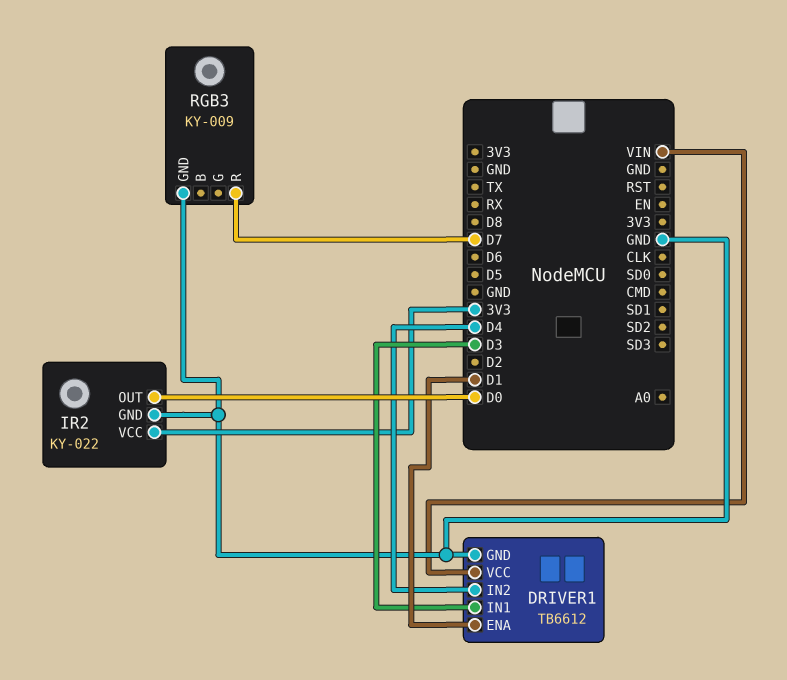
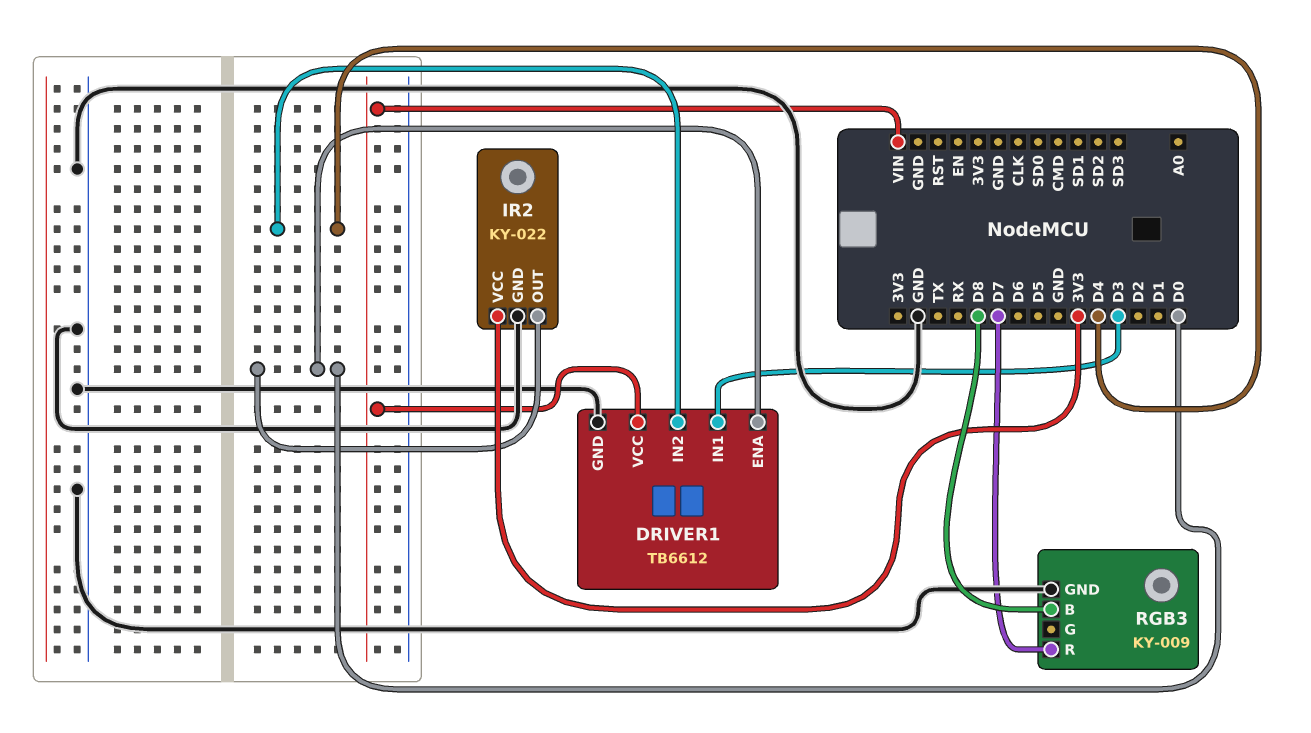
DRIVER1 pin ENA: D1 -> D0
RGB3 pin B: none -> D8

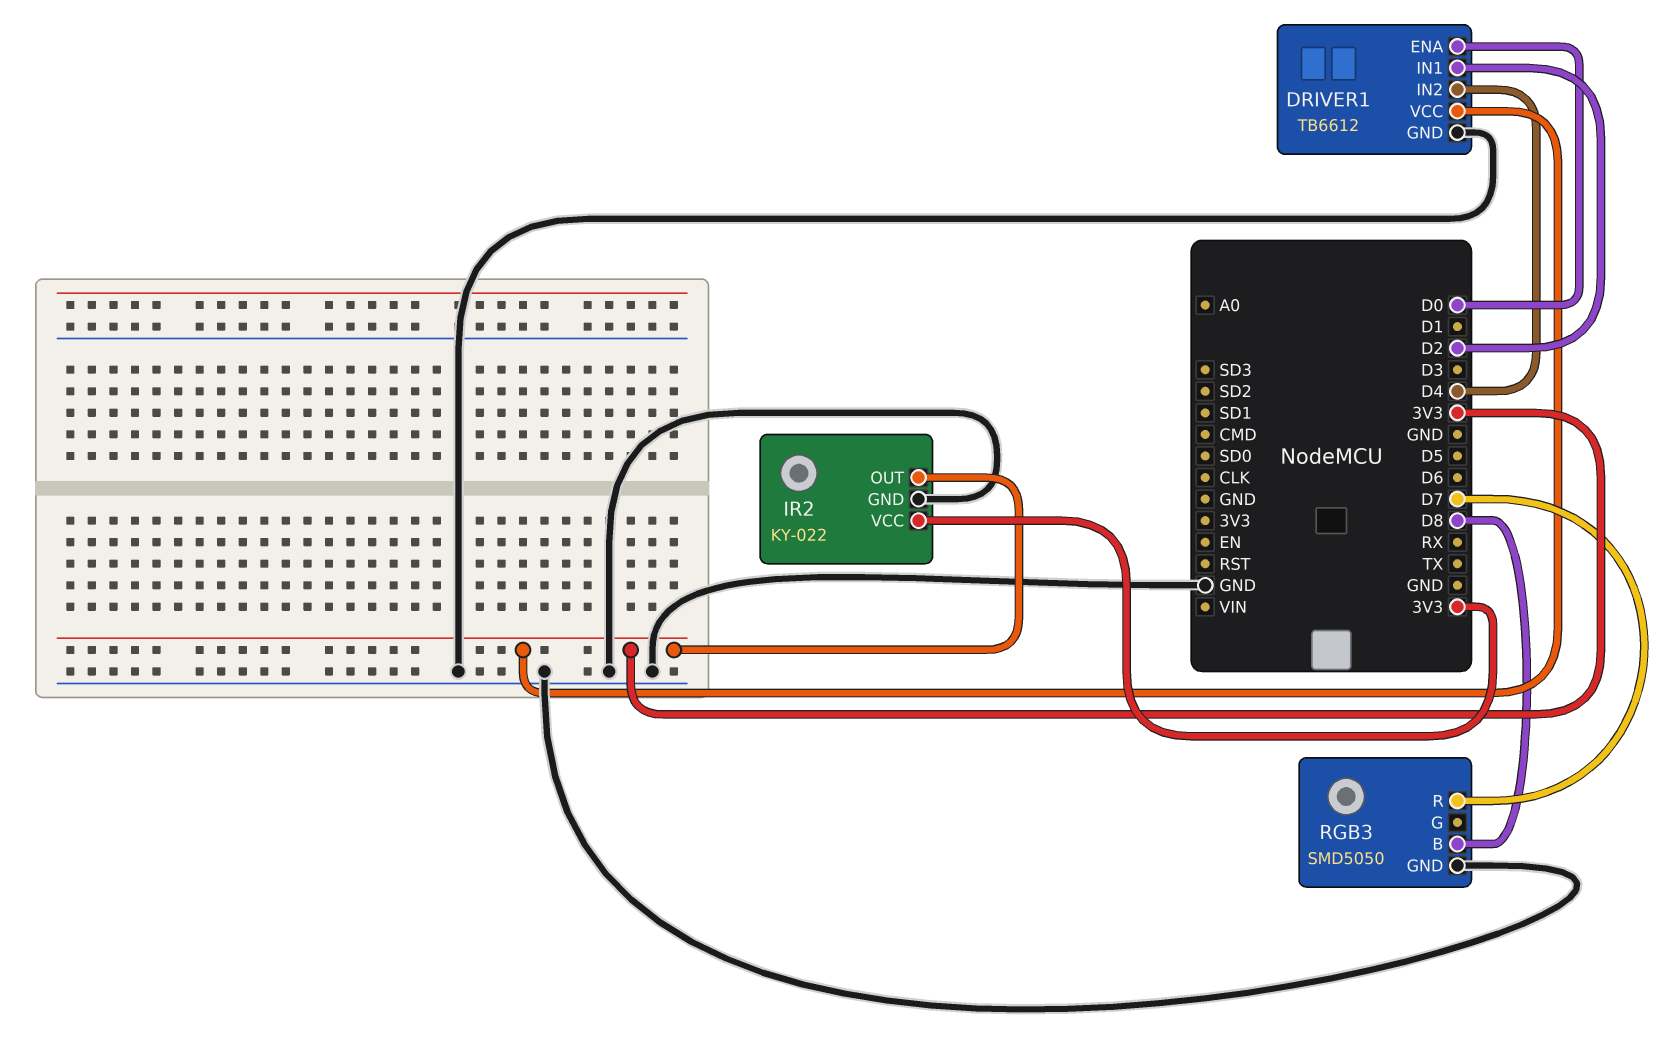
DRIVER1 pin IN1: D3 -> D2
DRIVER1 pin VCC: VIN -> 3V3
IR2 pin OUT: D0 -> 3V3
RGB3: KY-009 -> SMD5050

